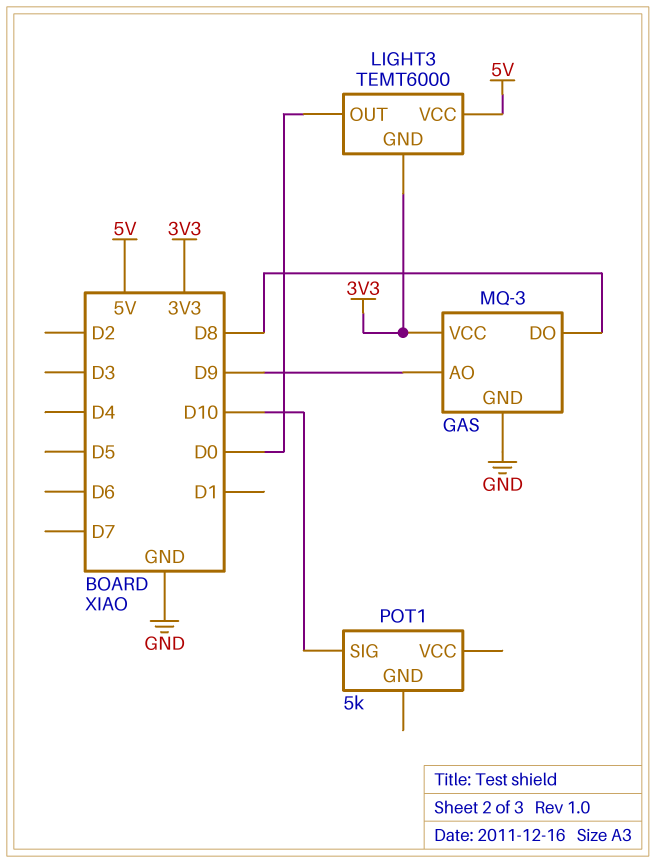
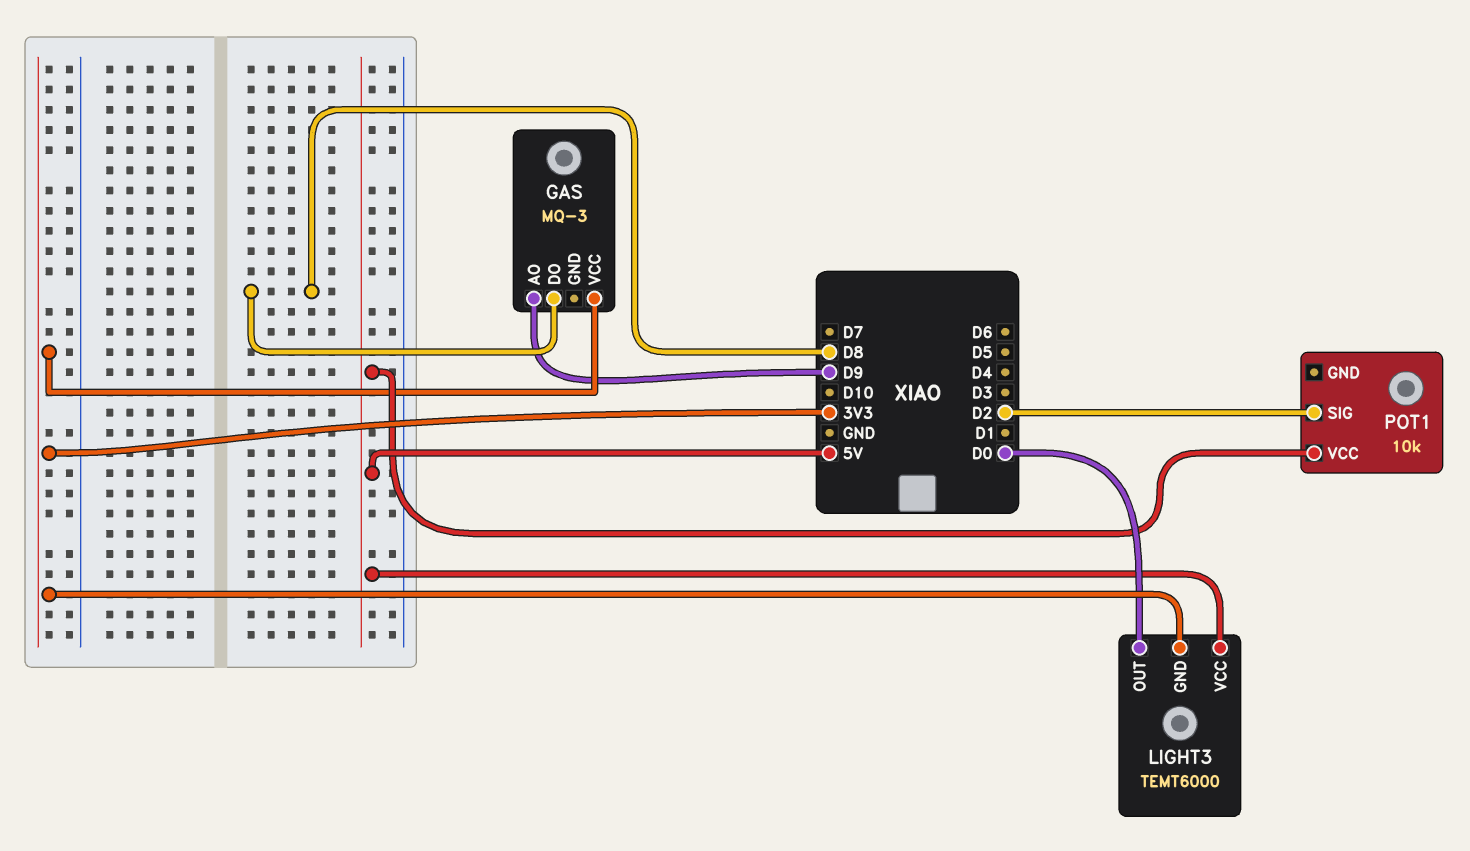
GAS pin GND: GND -> none
POT1: 5k -> 10k
POT1 pin SIG: D10 -> D2
POT1 pin VCC: none -> 5V

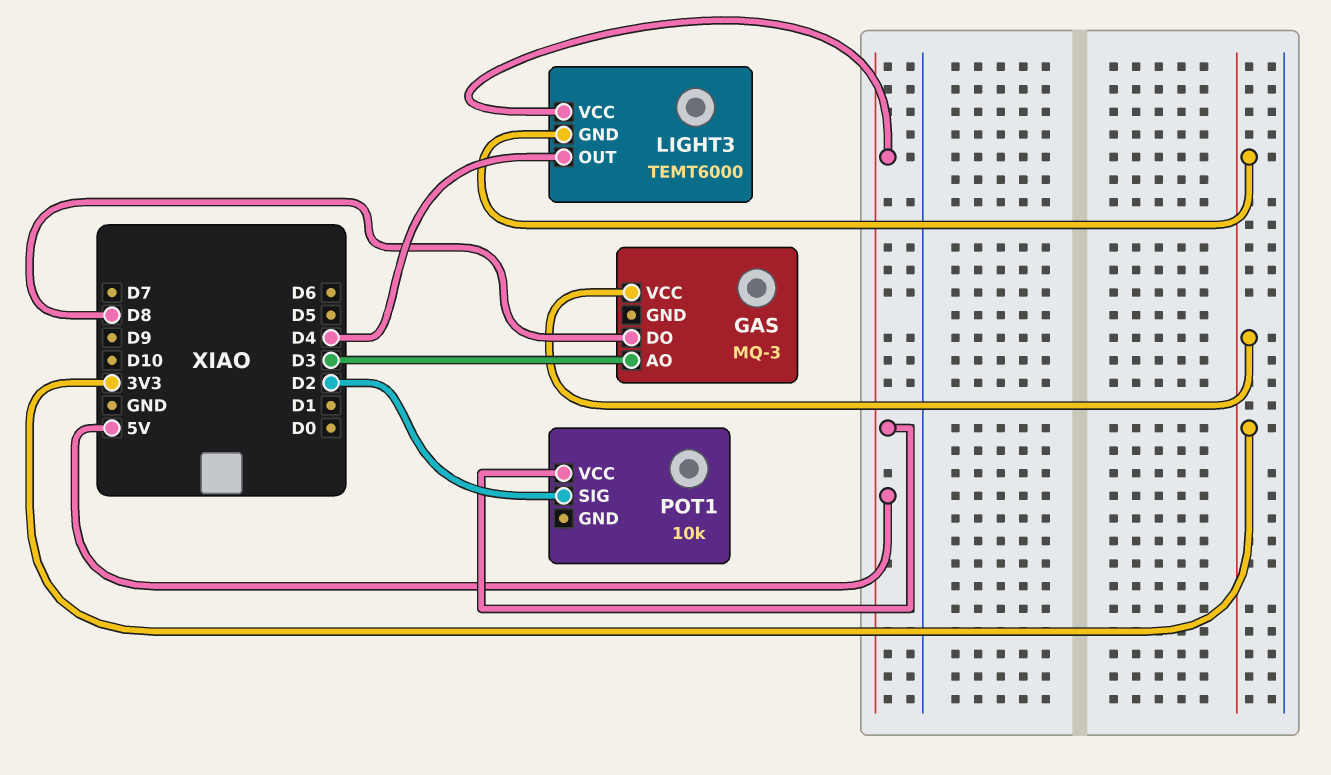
GAS pin AO: D9 -> D3
LIGHT3 pin OUT: D0 -> D4

